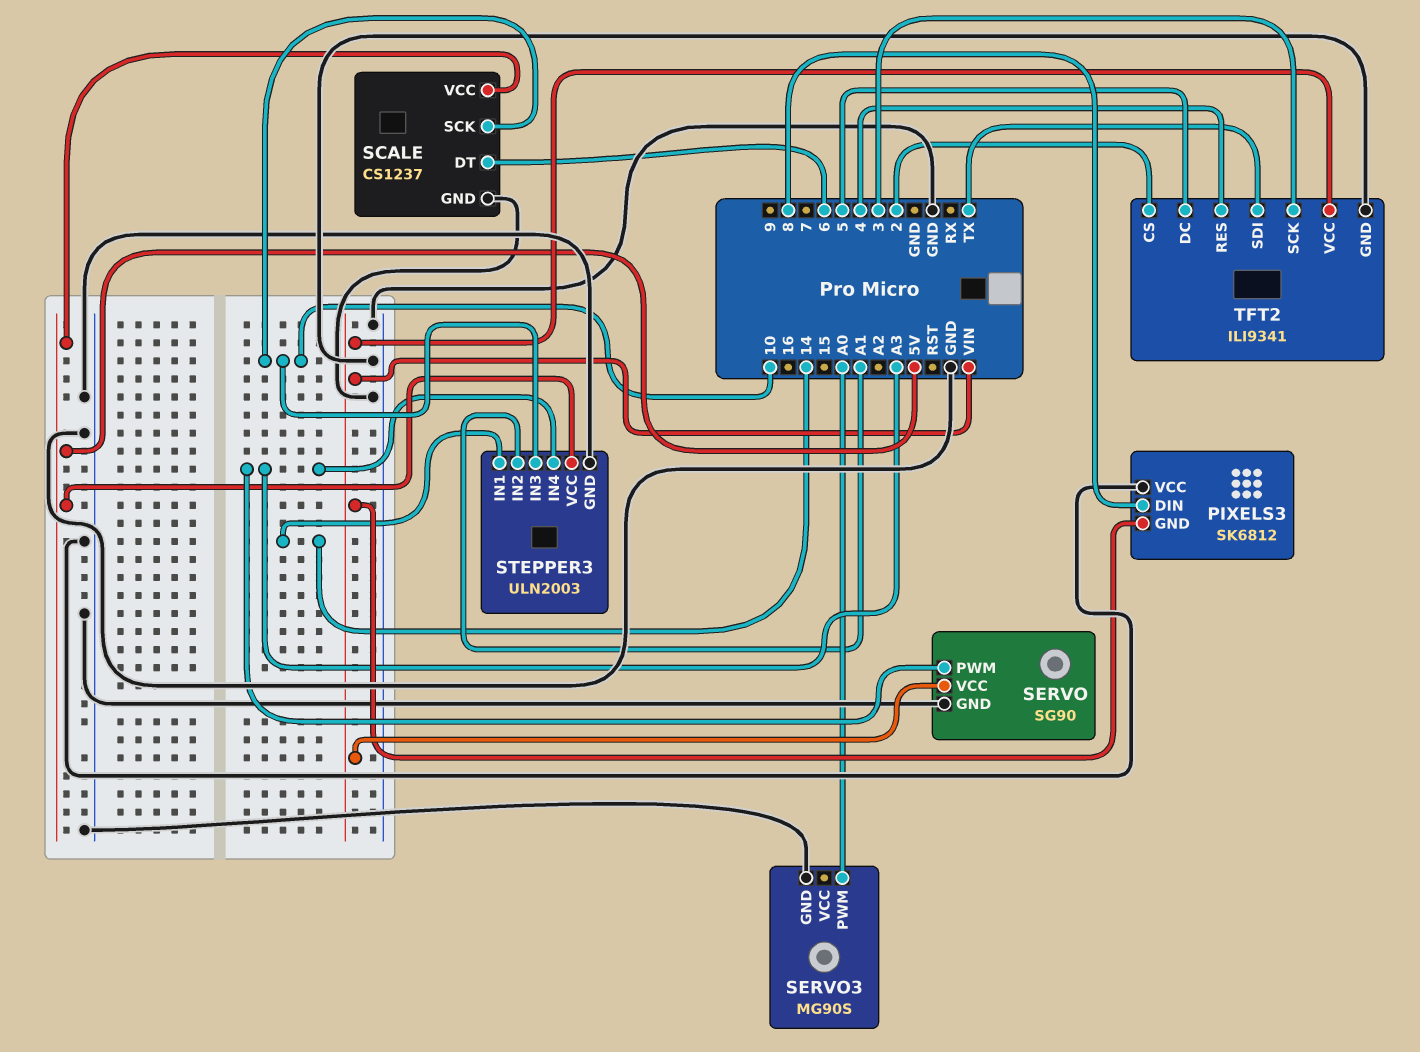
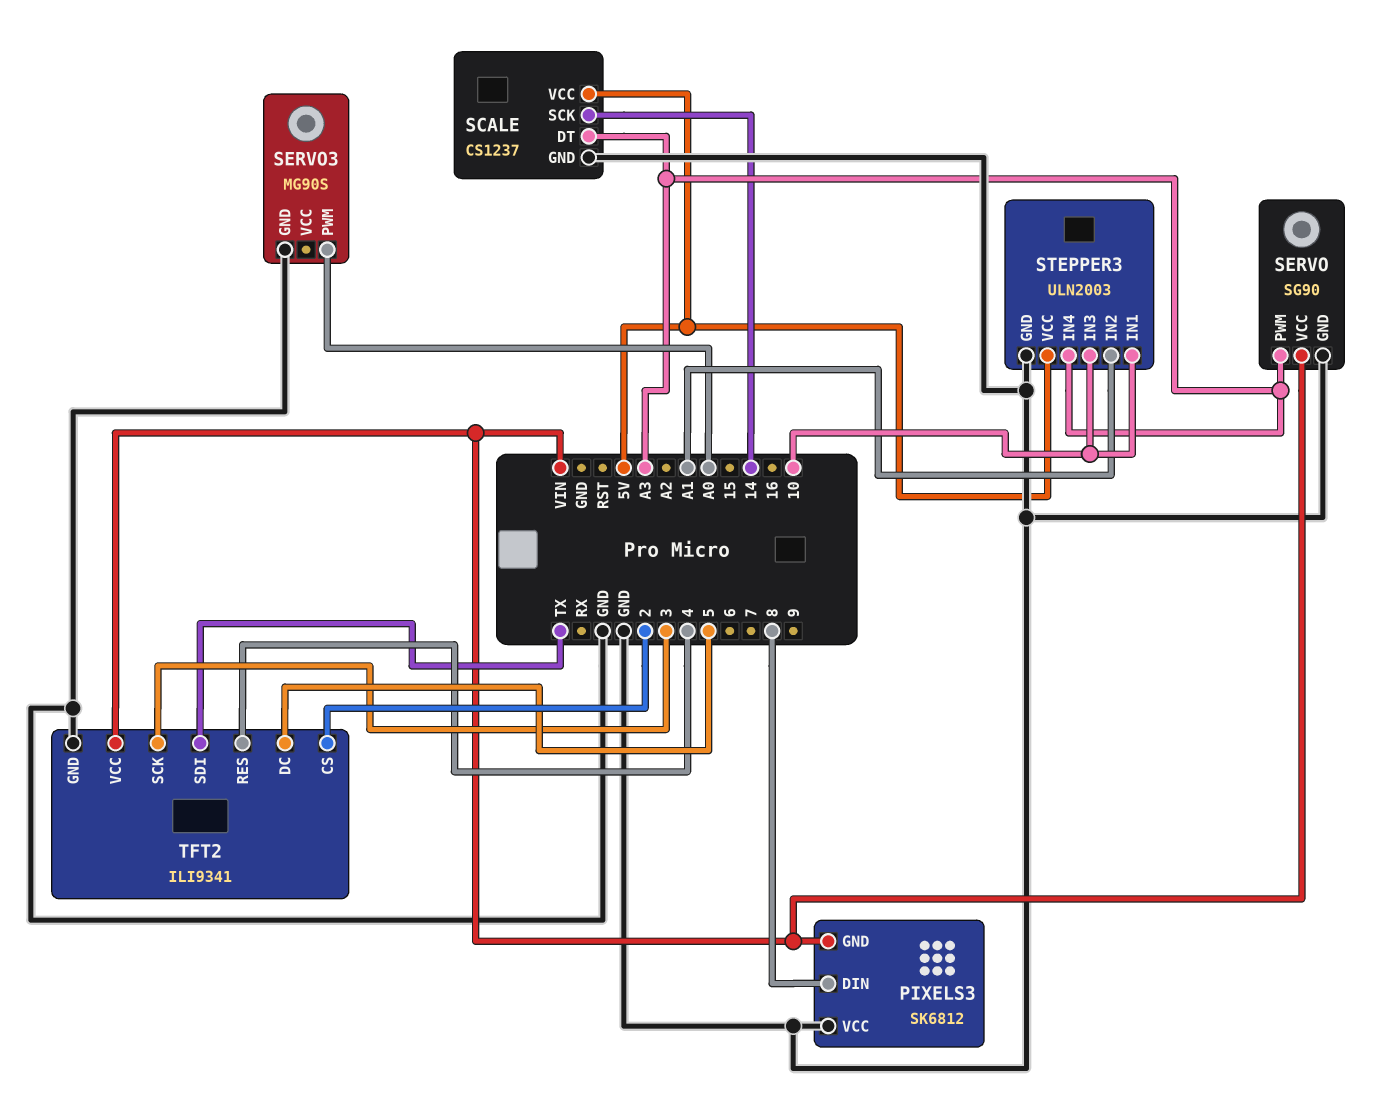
SCALE pin DT: 6 -> A3
SCALE pin SCK: 10 -> 14
STEPPER3 pin IN1: 14 -> 10

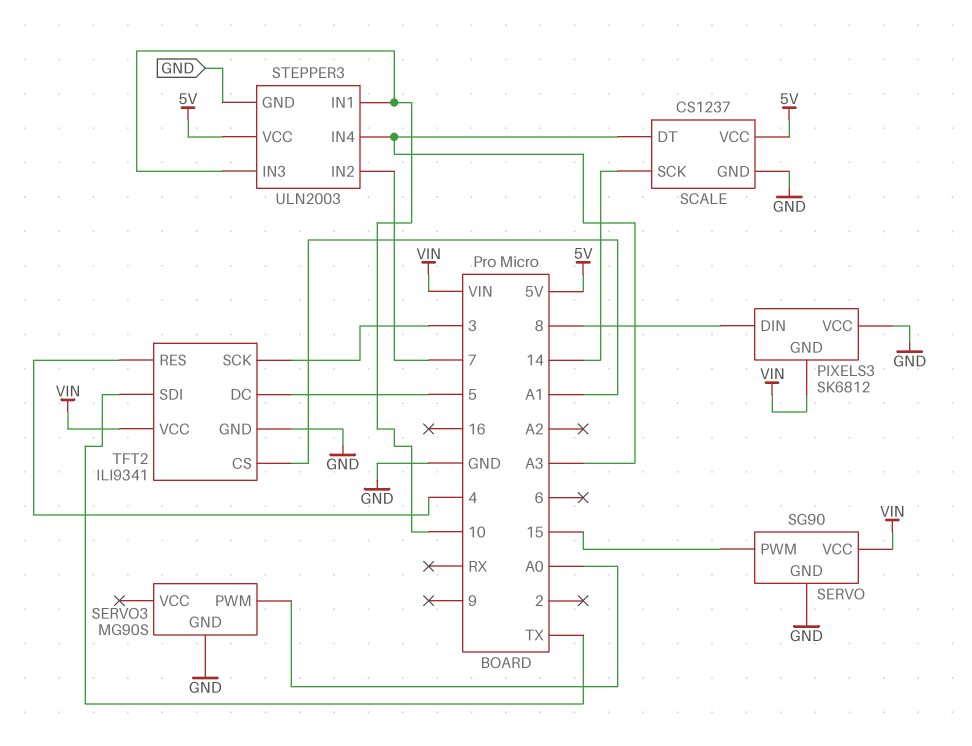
SERVO pin PWM: A3 -> 15
STEPPER3 pin IN2: A1 -> 7
TFT2 pin CS: 2 -> A1

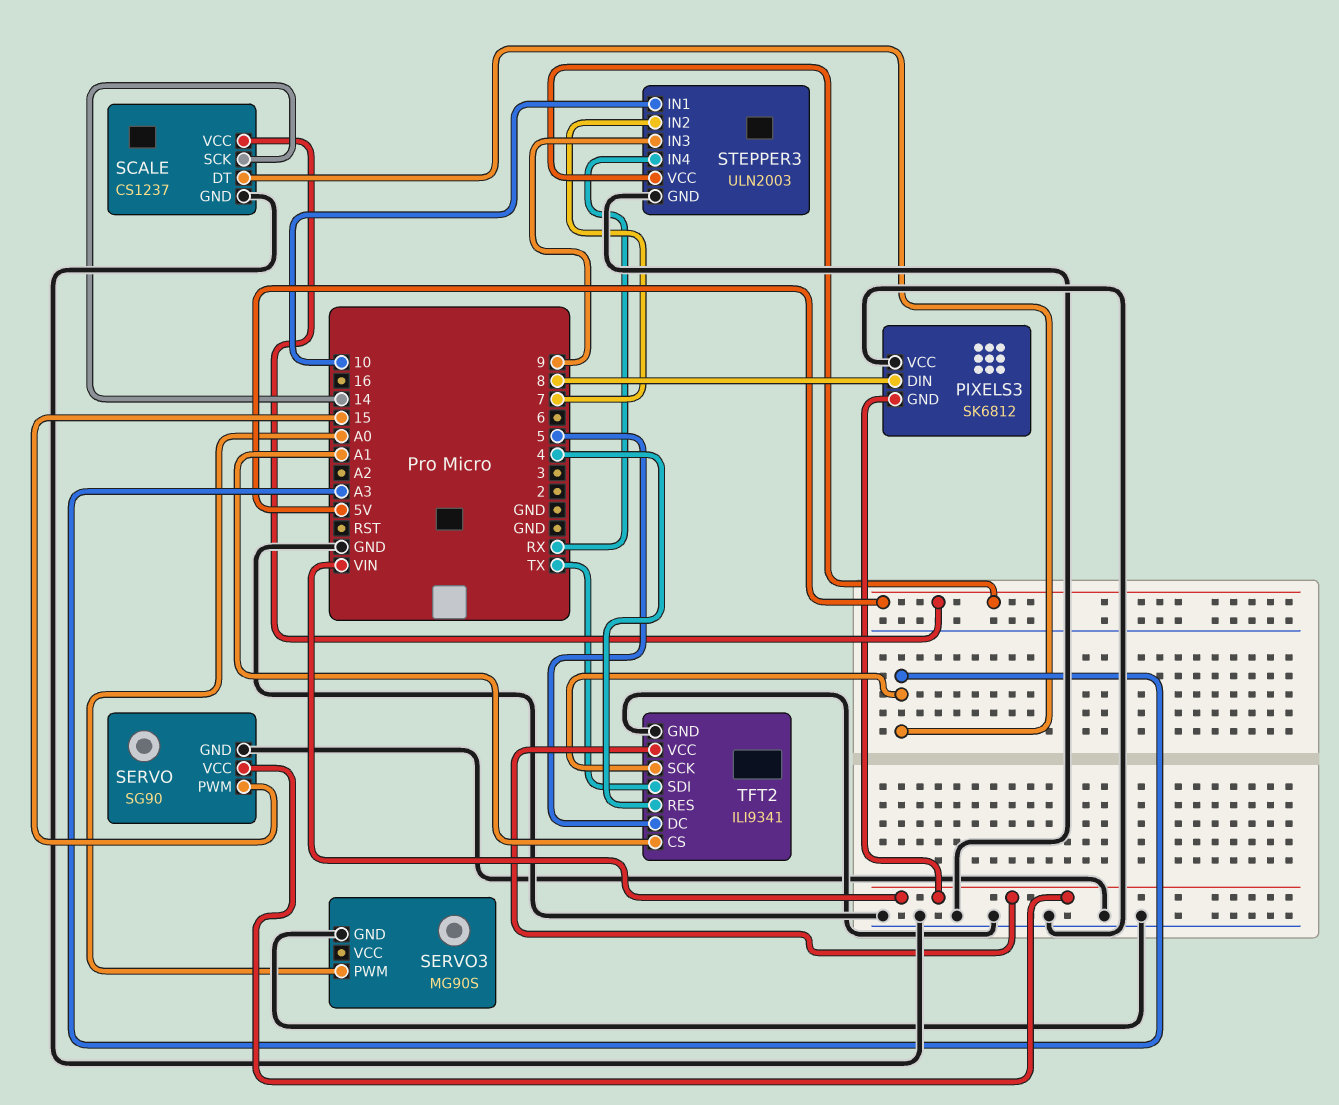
STEPPER3 pin IN3: 10 -> 9
STEPPER3 pin IN4: A3 -> RX
TFT2 pin SCK: 3 -> A3

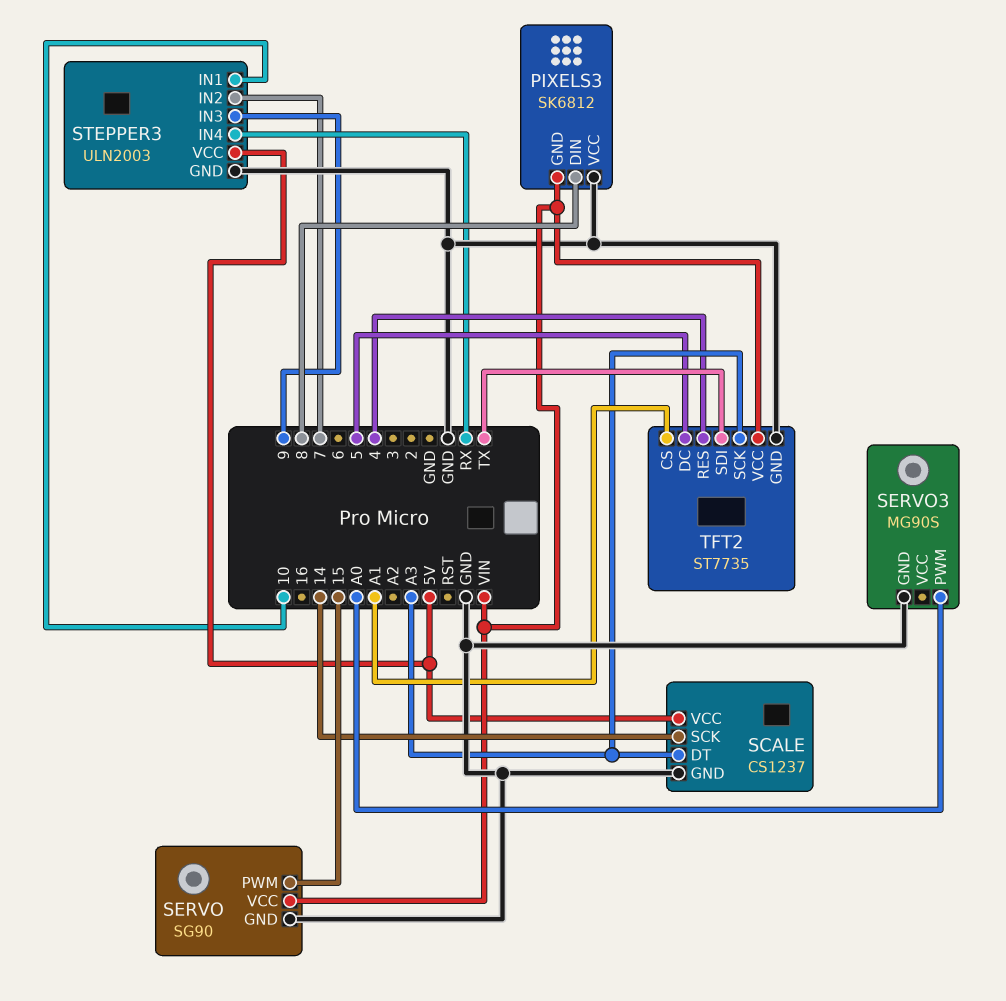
TFT2: ILI9341 -> ST7735

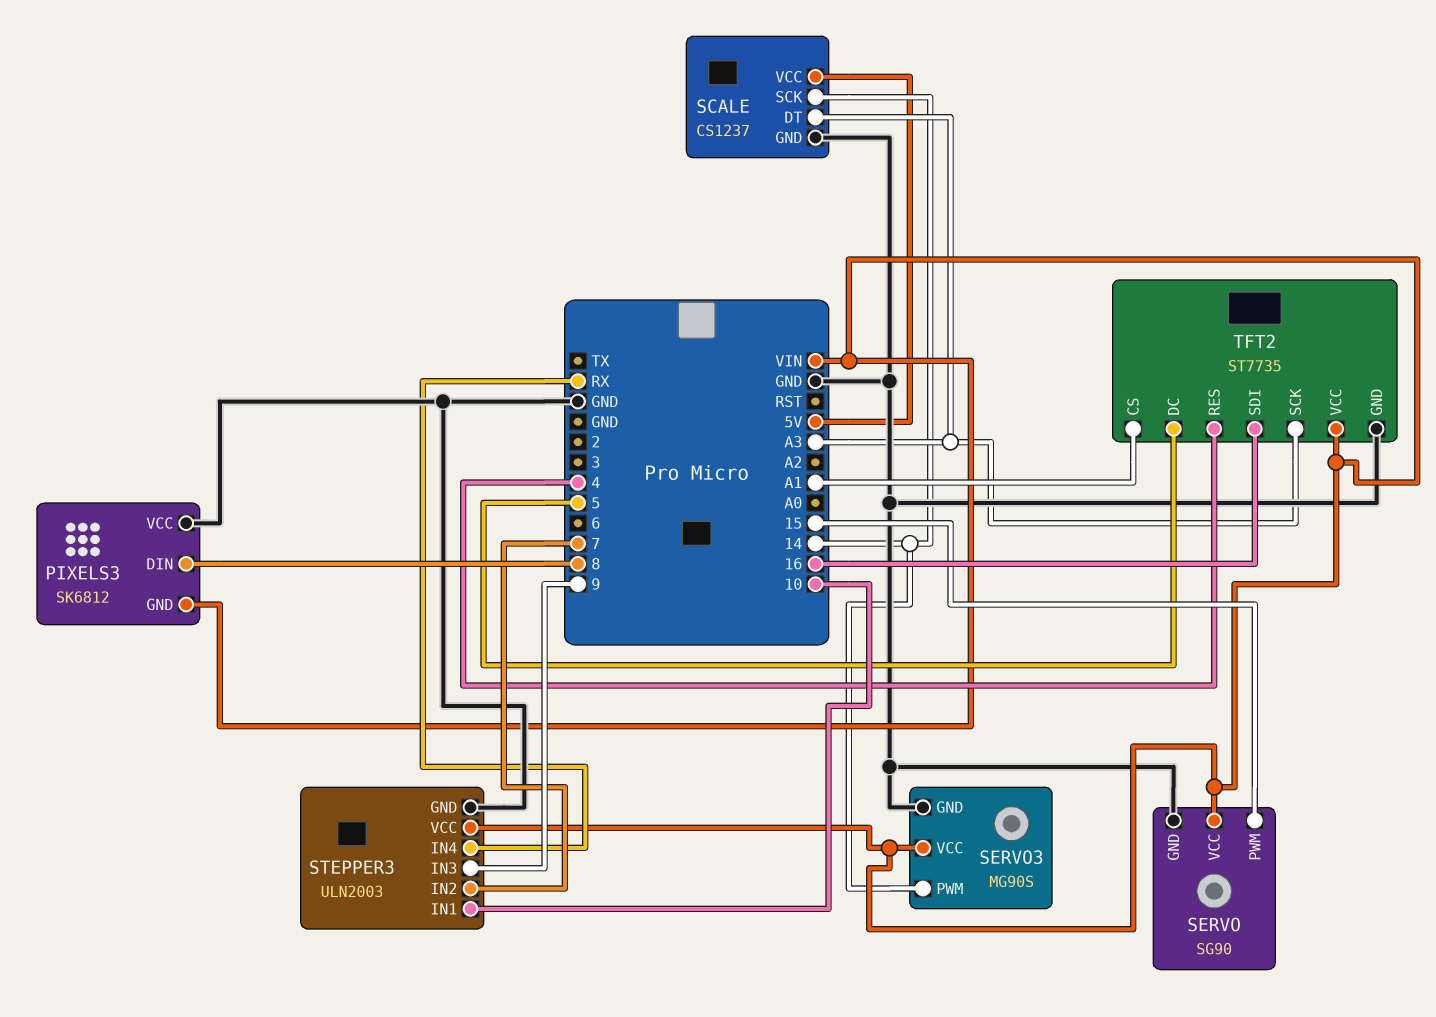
SERVO3 pin PWM: A0 -> 14
SERVO3 pin VCC: none -> VIN
STEPPER3 pin VCC: 5V -> VIN
TFT2 pin SDI: TX -> 16

